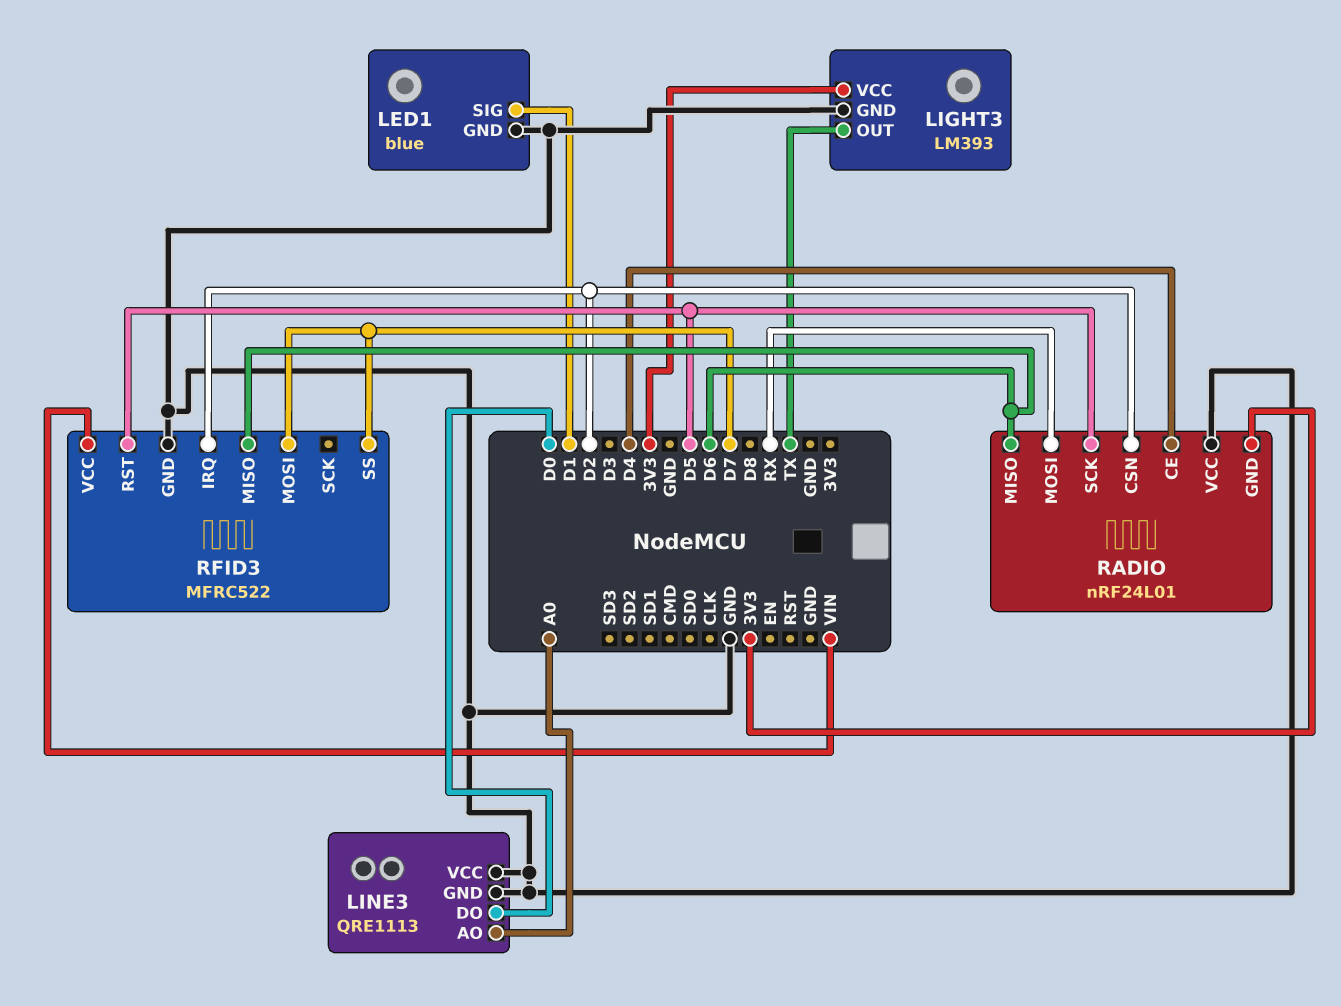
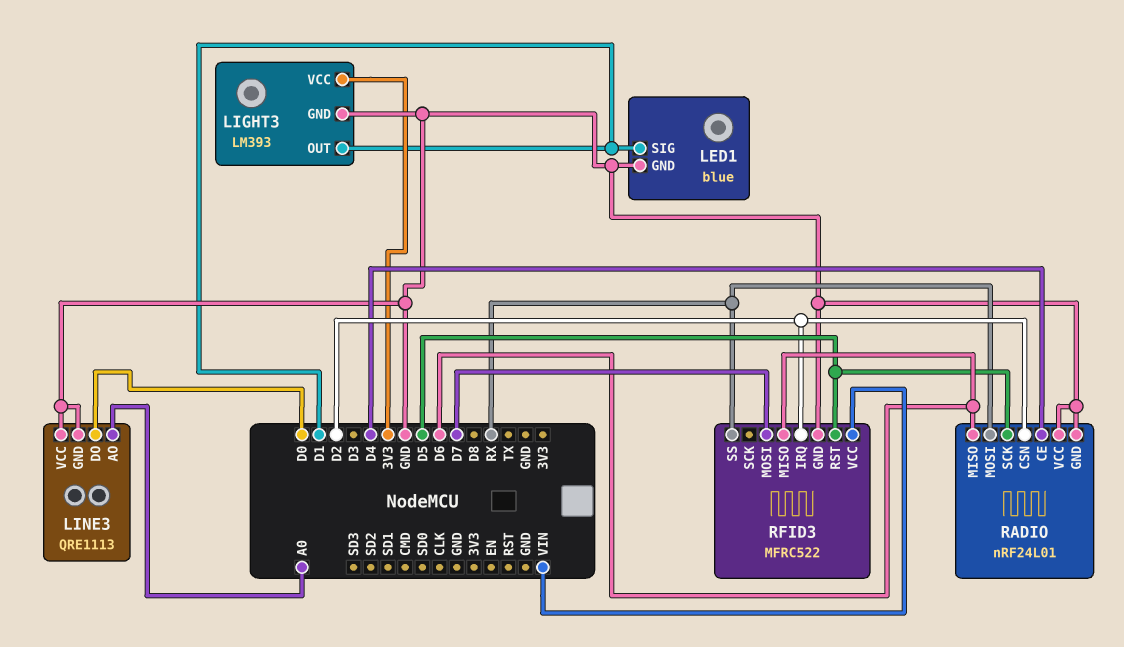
LIGHT3 pin OUT: TX -> D1
RADIO pin GND: 3V3 -> GND
RFID3 pin SS: D7 -> RX

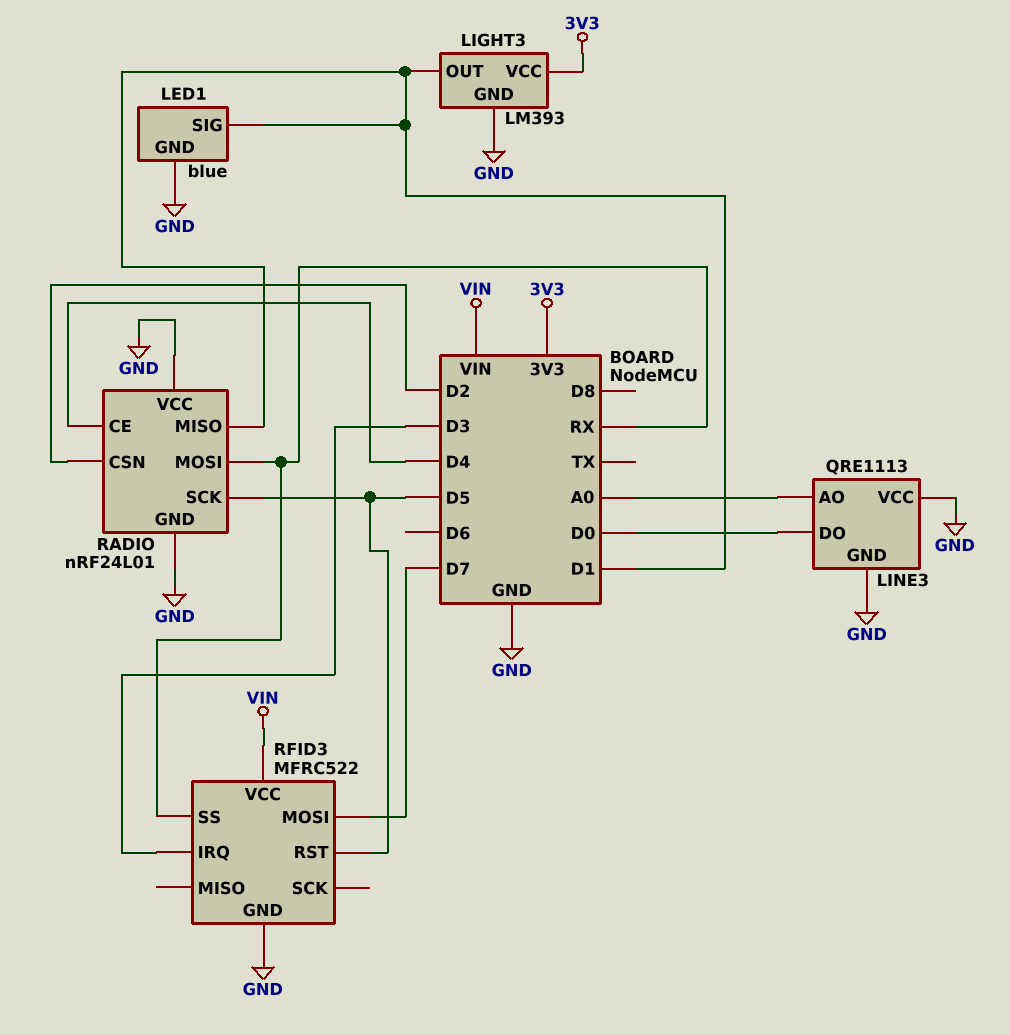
RADIO pin MISO: D6 -> D1
RFID3 pin IRQ: D2 -> D3
RFID3 pin MISO: D6 -> none

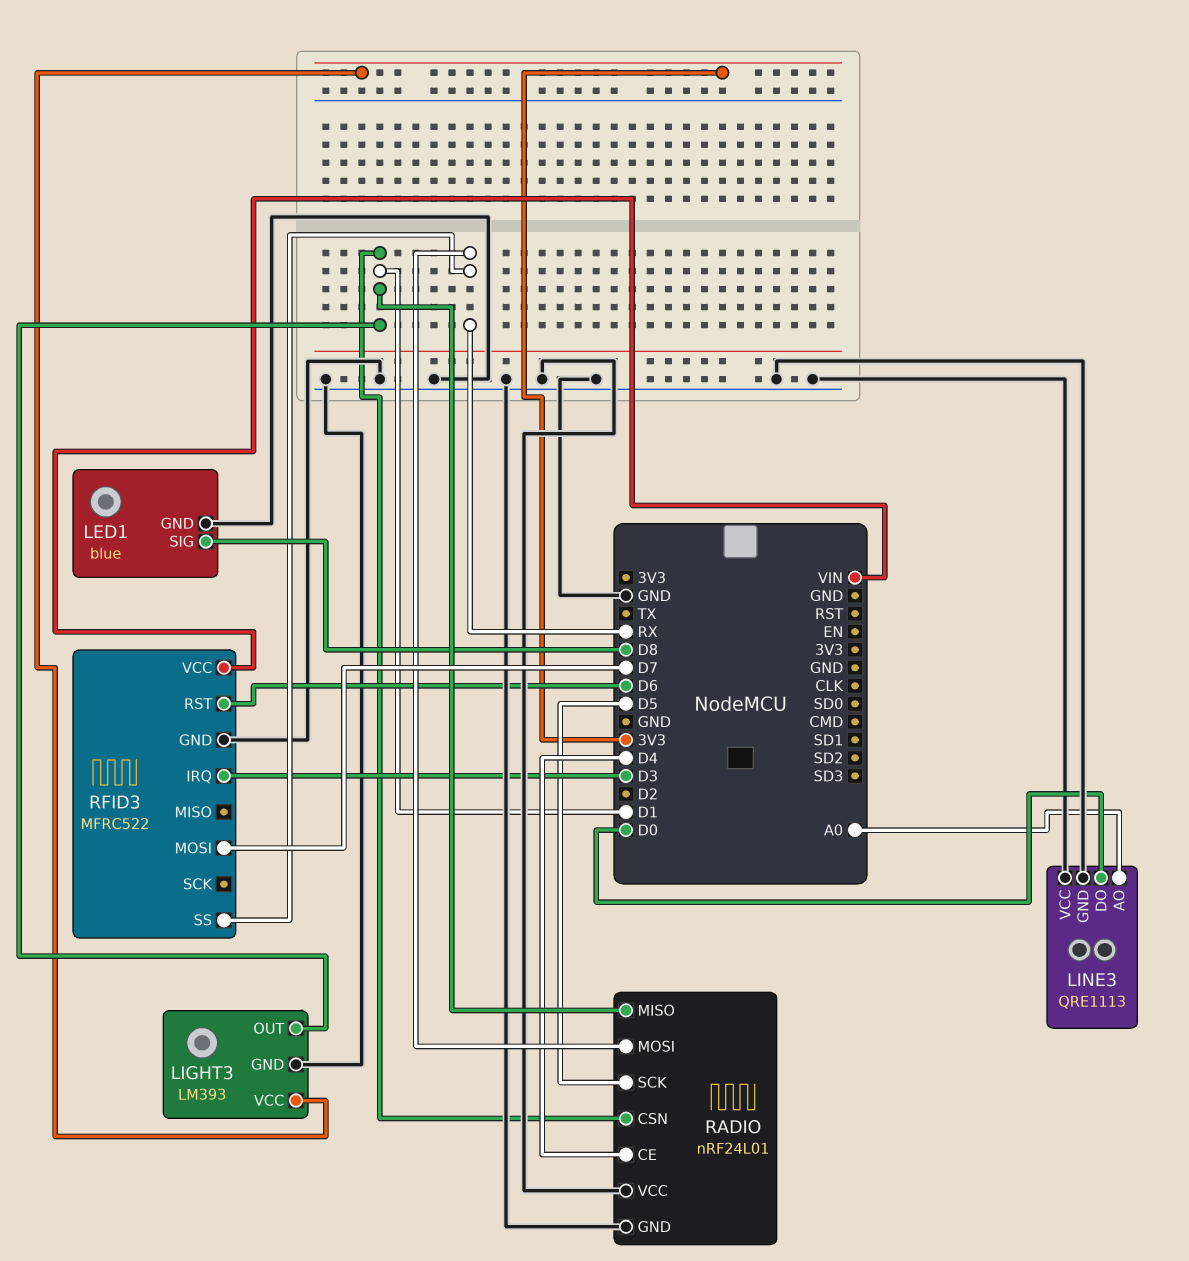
LED1 pin SIG: D1 -> D8
RADIO pin CSN: D2 -> D1
RFID3 pin RST: D5 -> D6

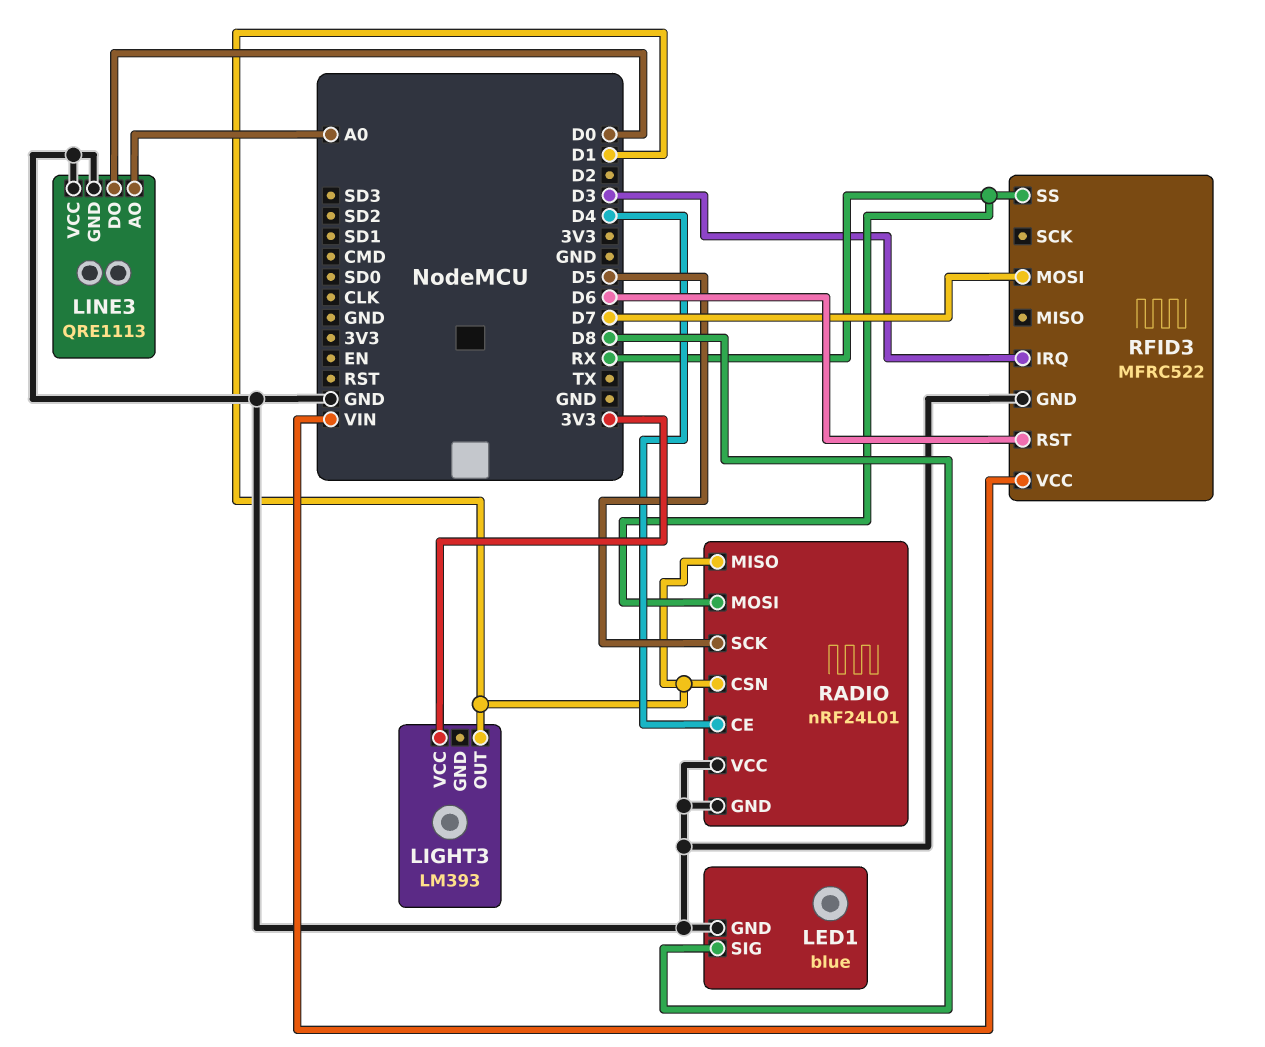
LIGHT3 pin GND: GND -> none

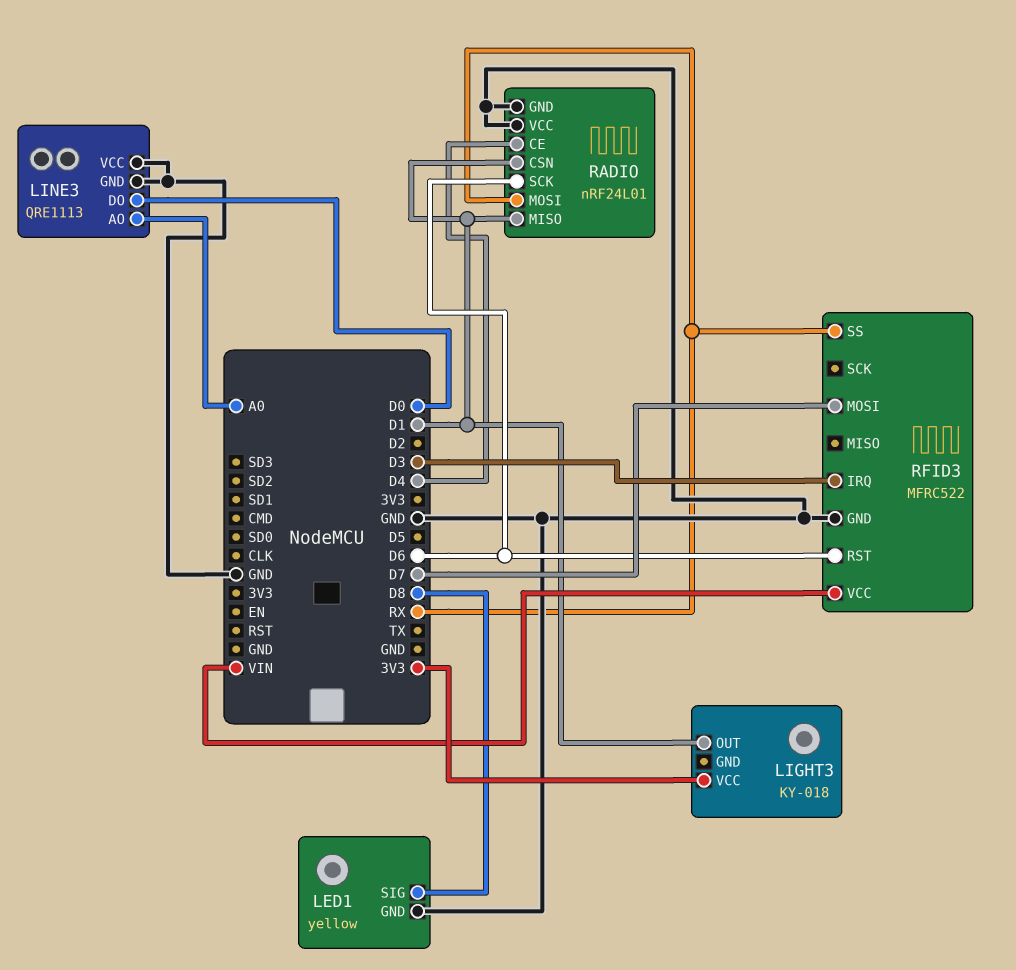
LED1: blue -> yellow
LIGHT3: LM393 -> KY-018
RADIO pin SCK: D5 -> D6

